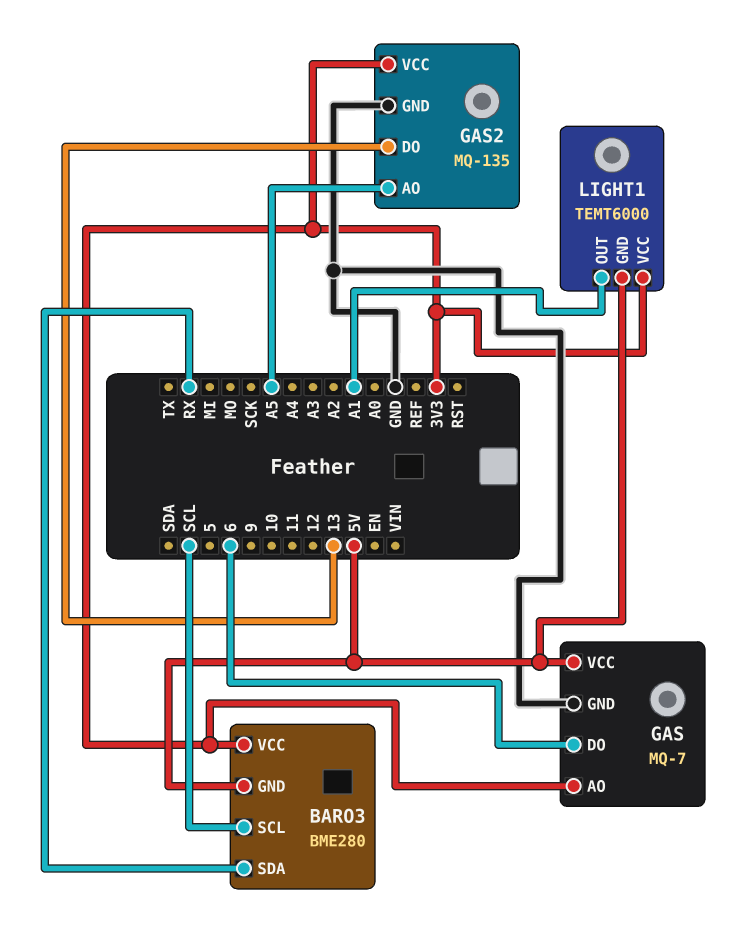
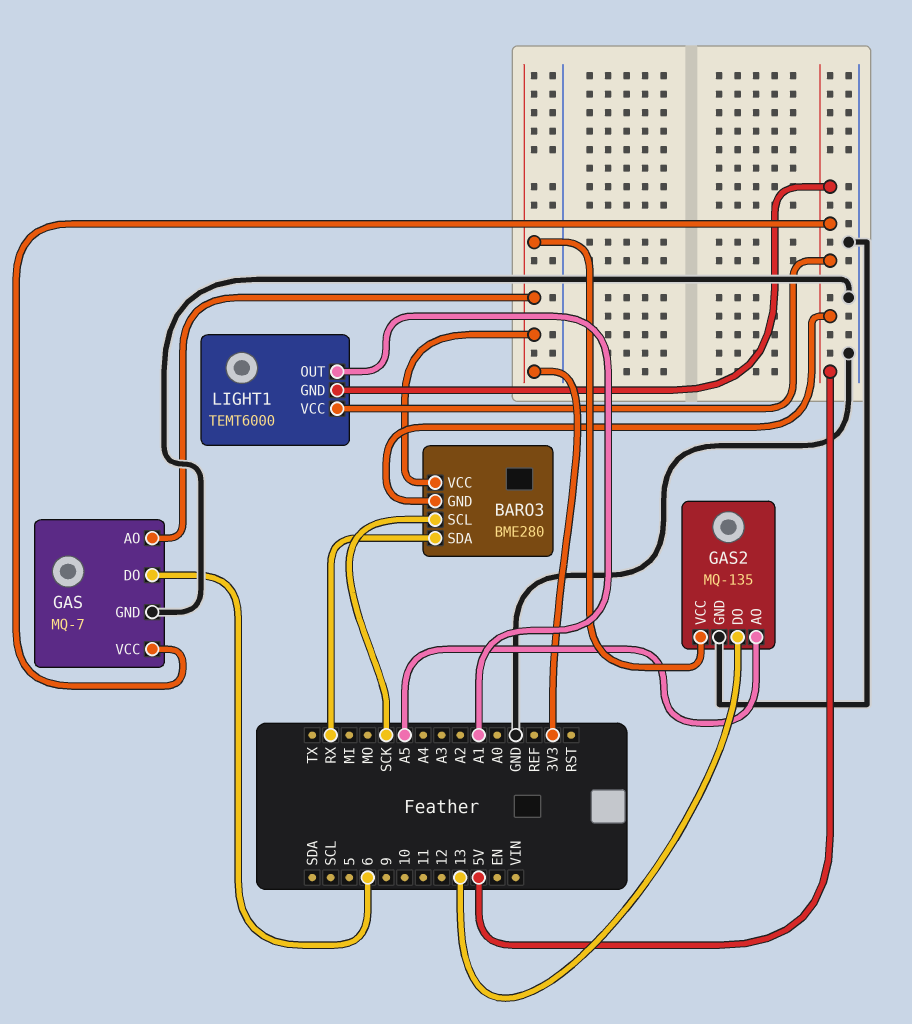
BARO3 pin SCL: SCL -> SCK
LIGHT1 pin VCC: 3V3 -> 5V

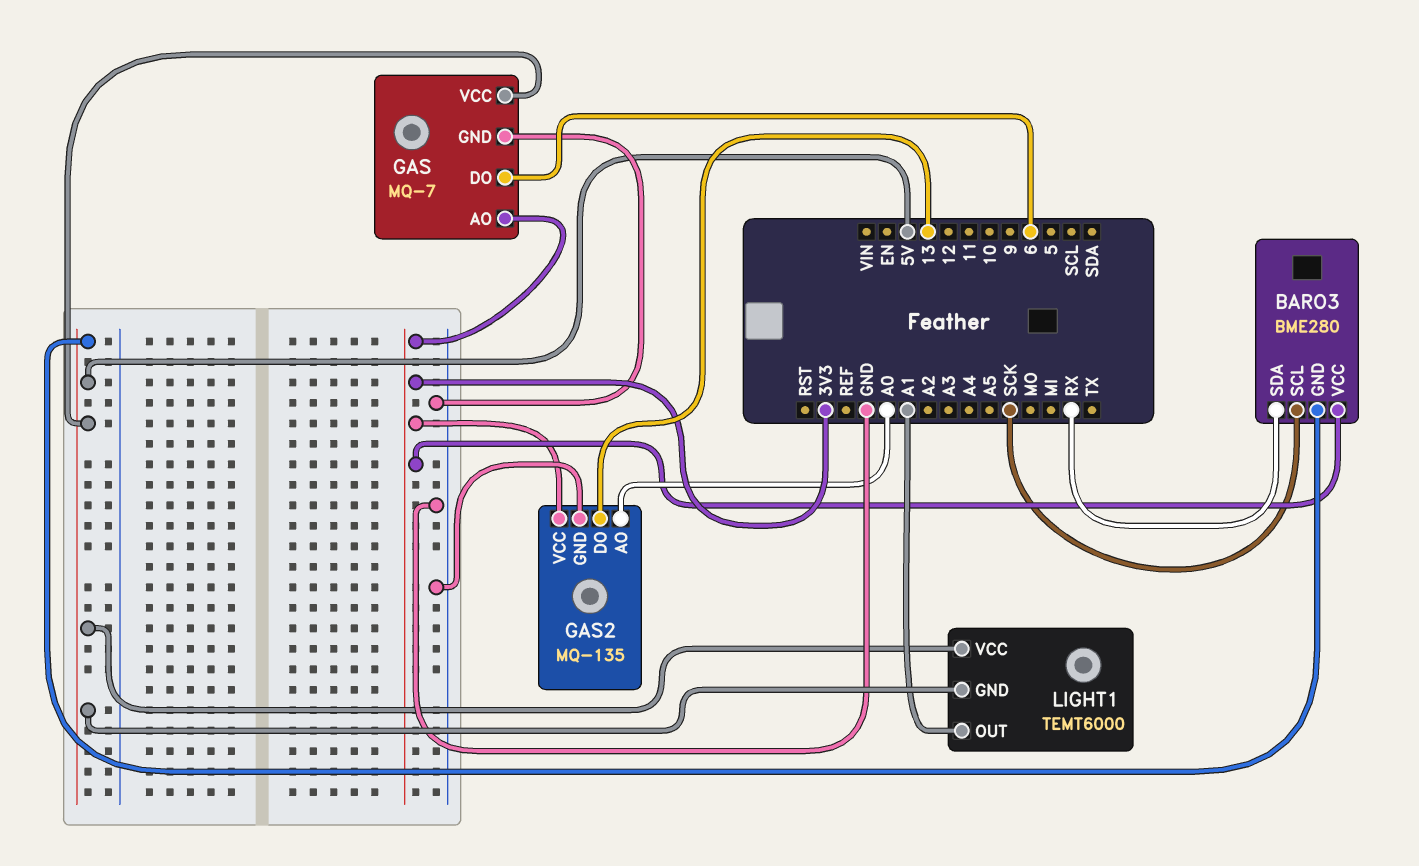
GAS2 pin AO: A5 -> A0

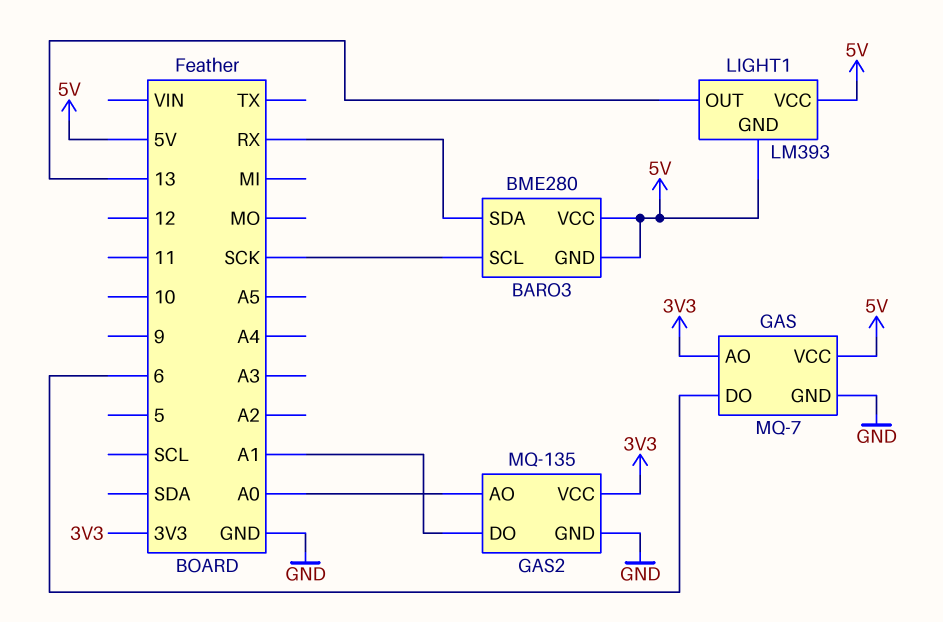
BARO3 pin VCC: 3V3 -> 5V
GAS2 pin DO: 13 -> A1
LIGHT1: TEMT6000 -> LM393
LIGHT1 pin OUT: A1 -> 13

